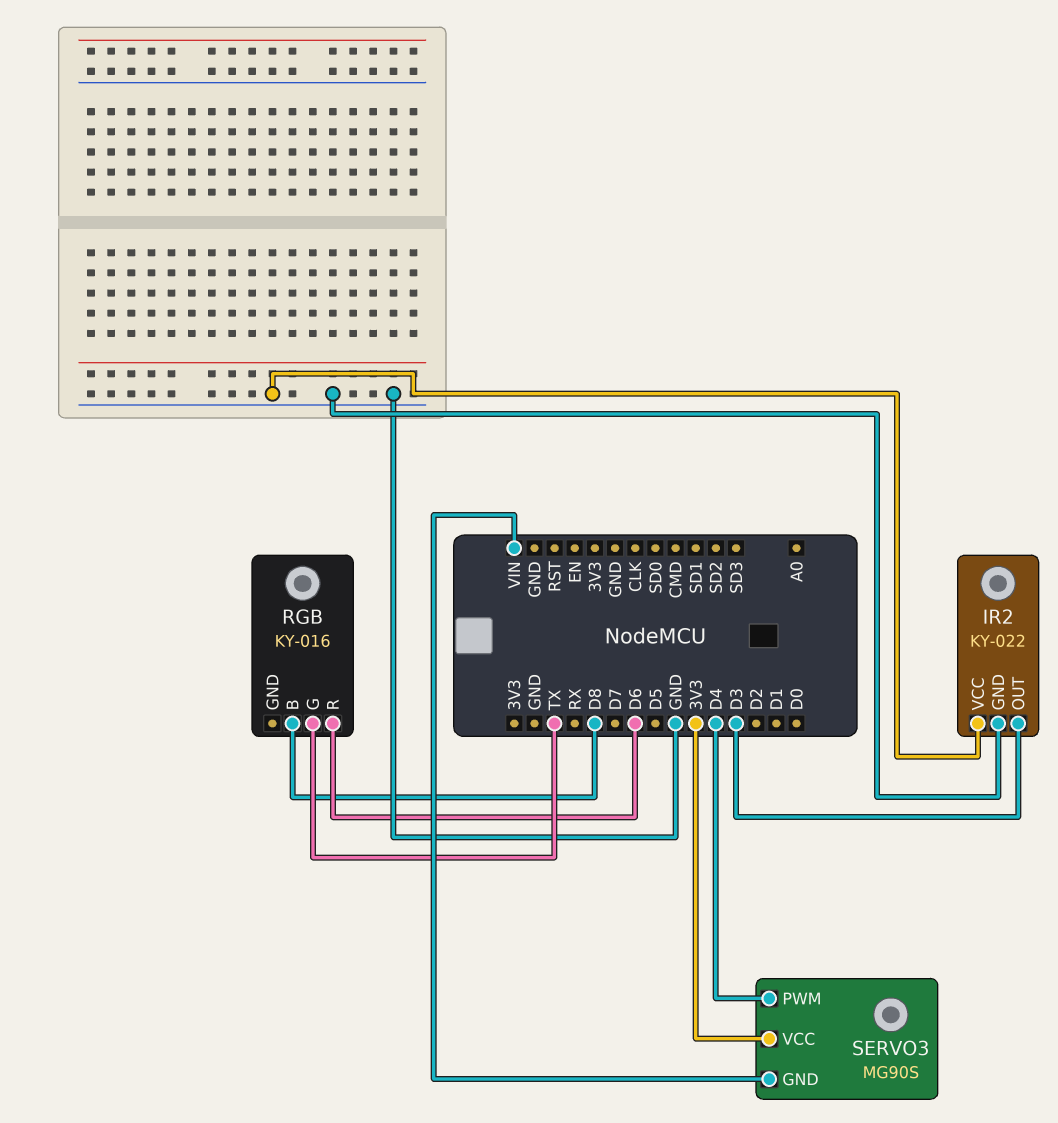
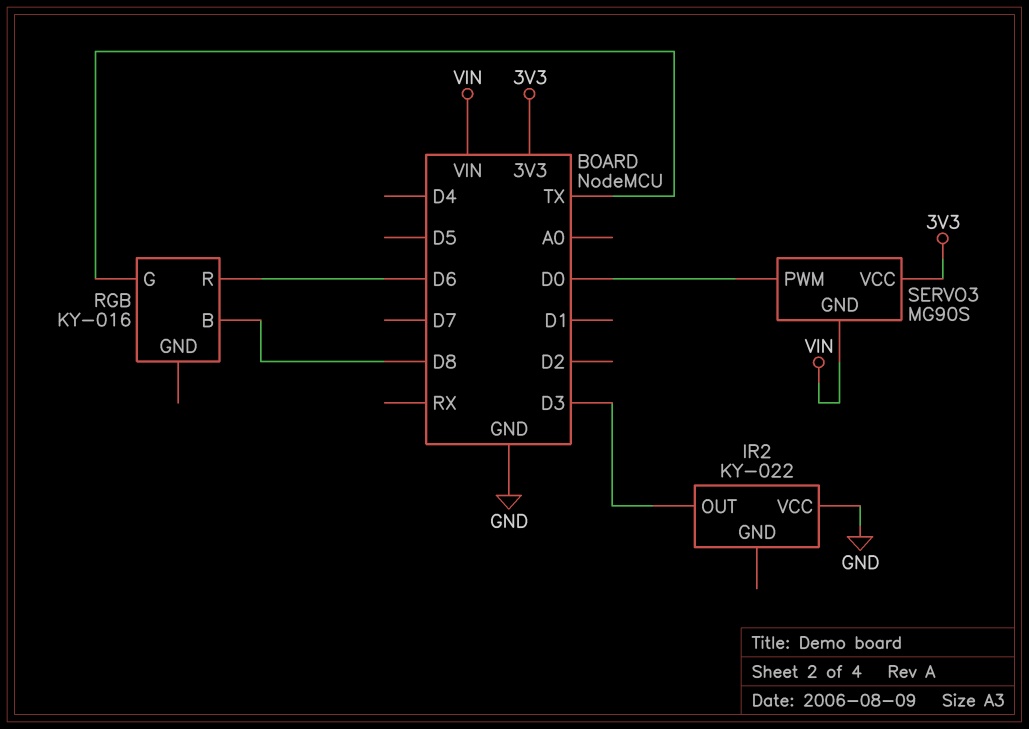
IR2 pin GND: GND -> none
SERVO3 pin PWM: D4 -> D0

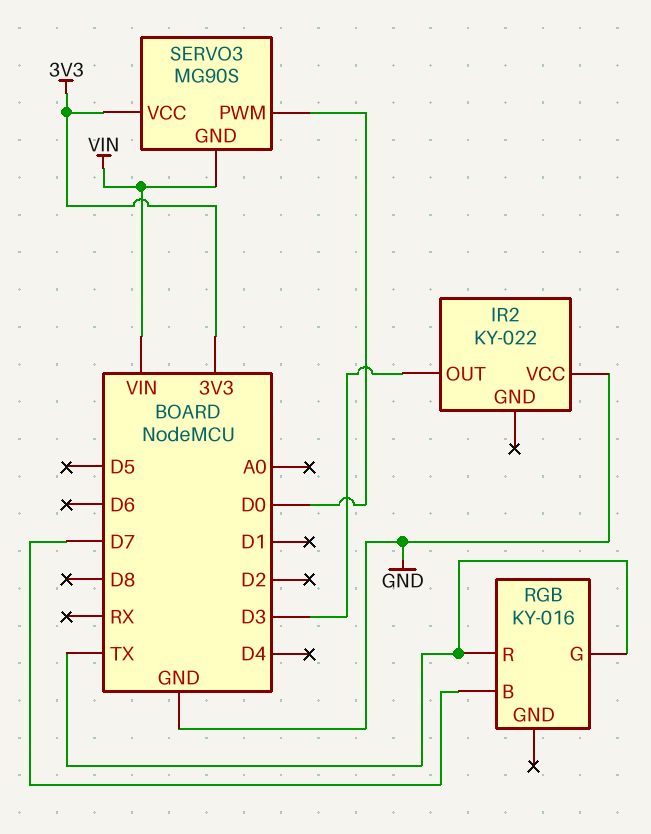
RGB pin B: D8 -> D7
RGB pin R: D6 -> TX

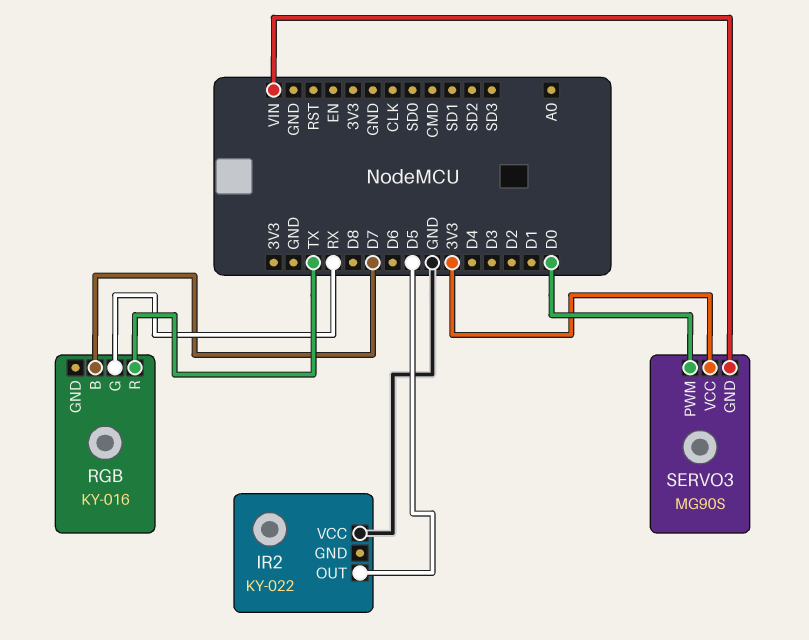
IR2 pin OUT: D3 -> D5
RGB pin G: TX -> RX

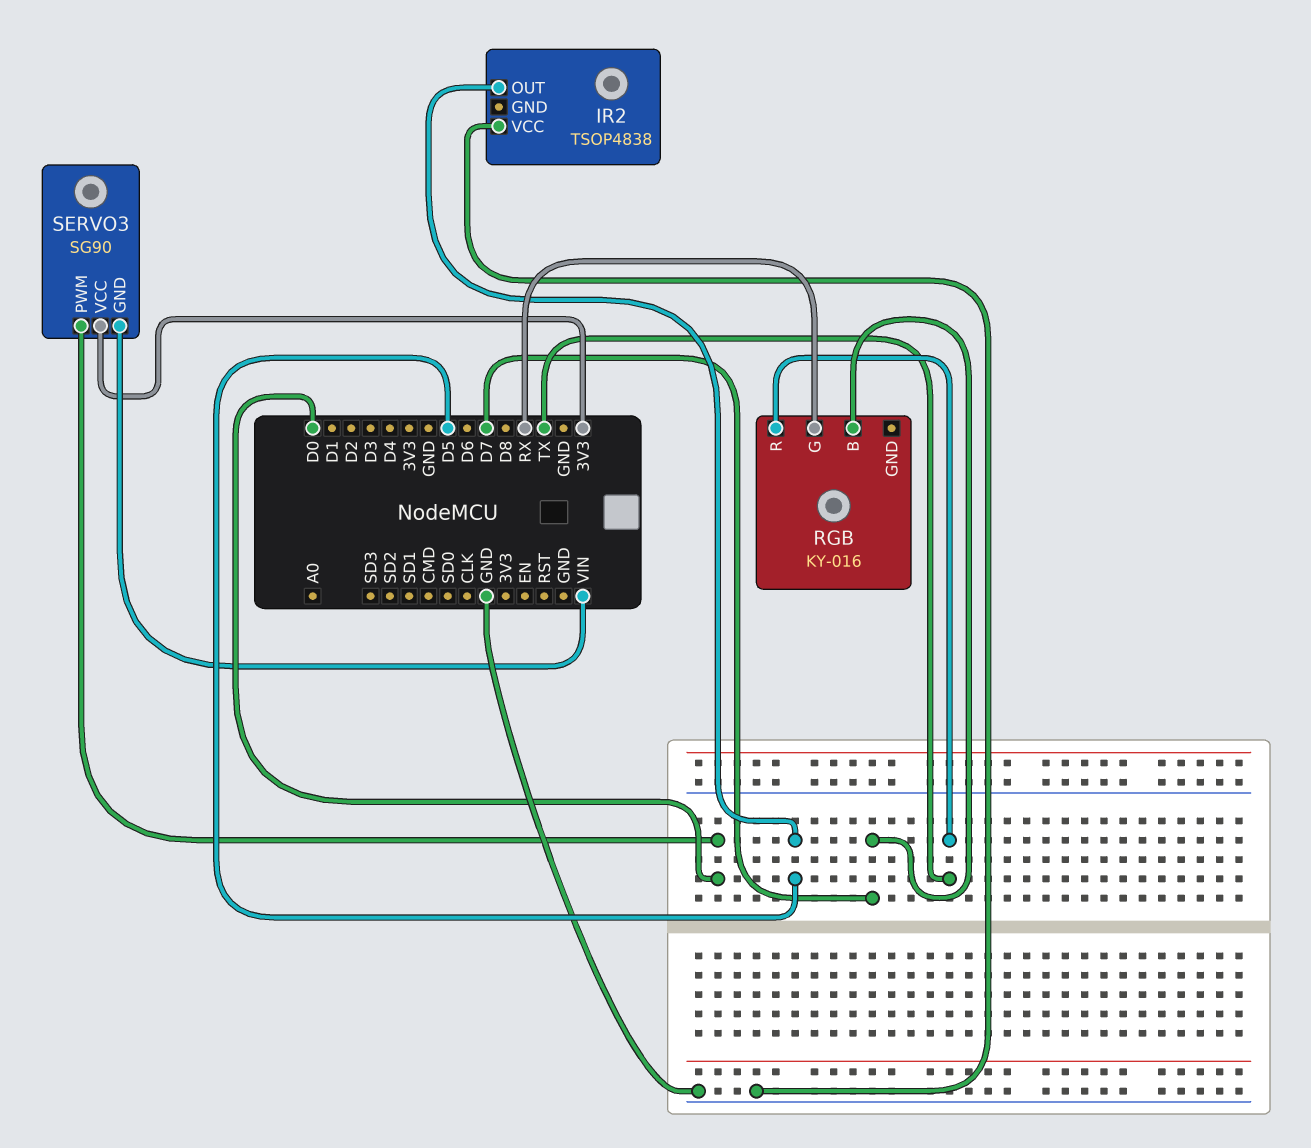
IR2: KY-022 -> TSOP4838
SERVO3: MG90S -> SG90

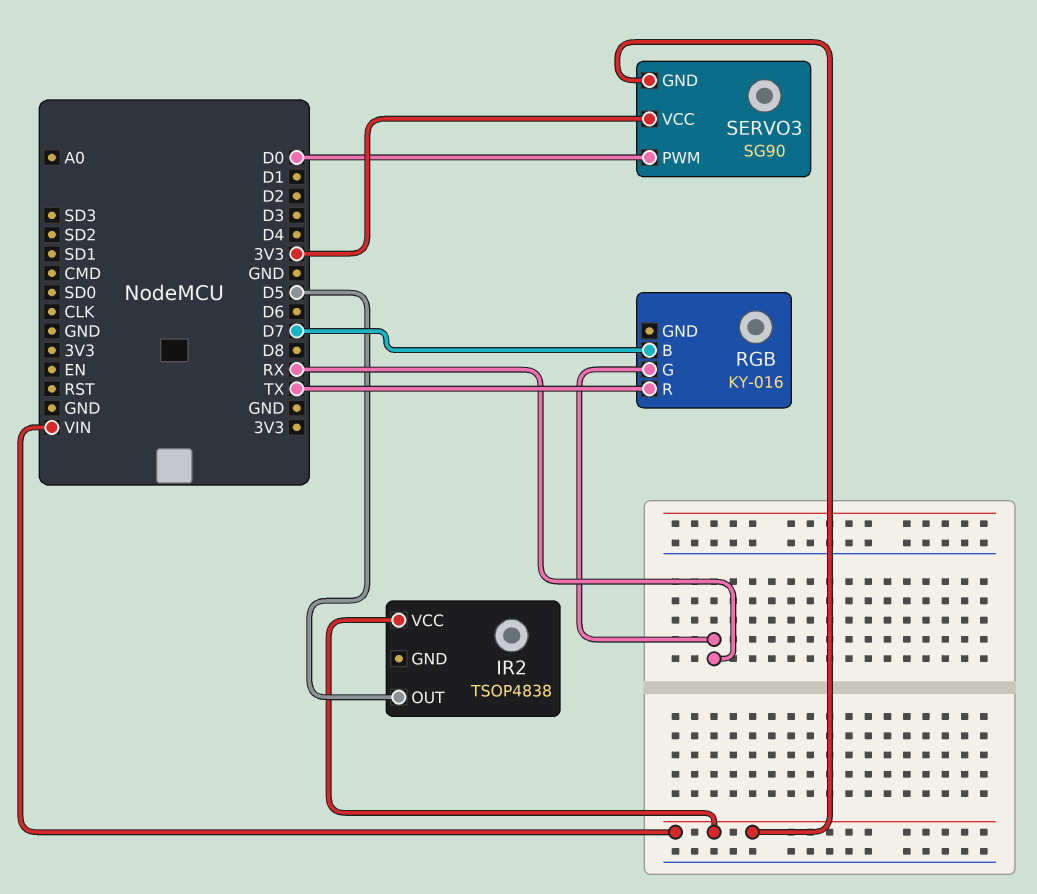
IR2 pin VCC: GND -> VIN

